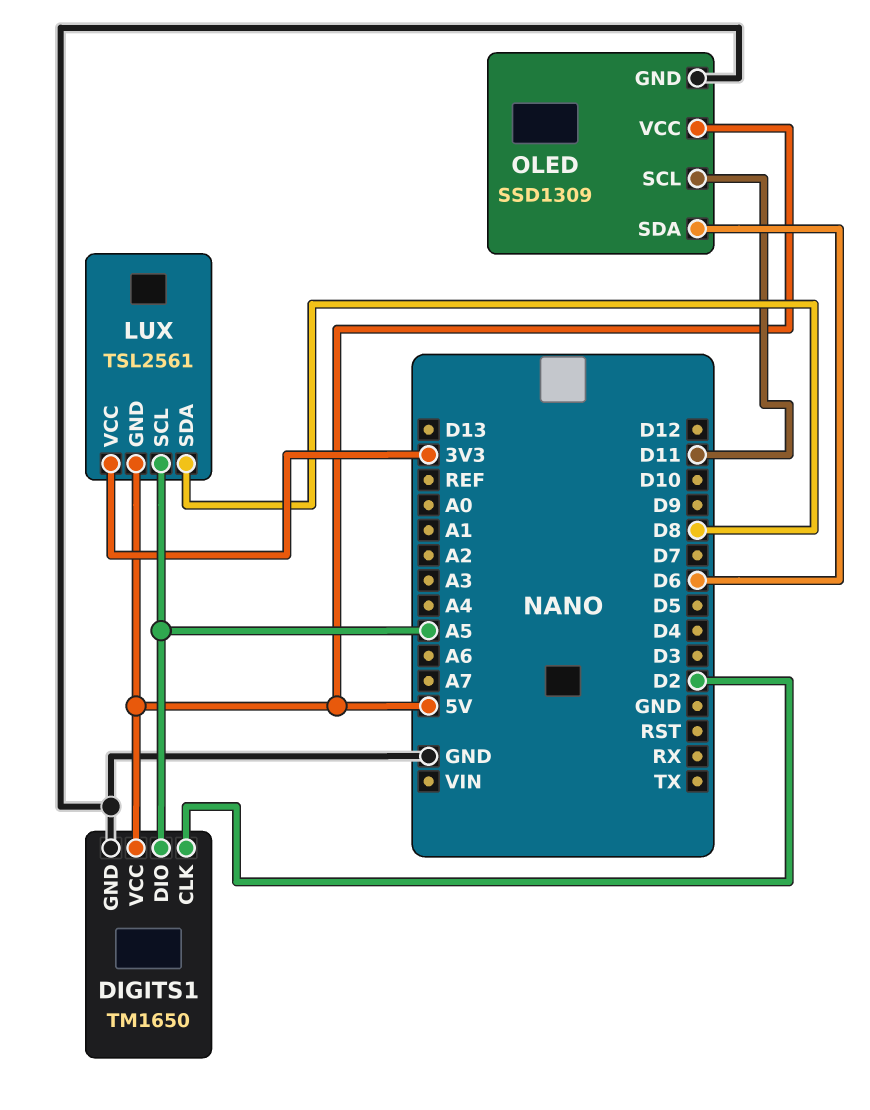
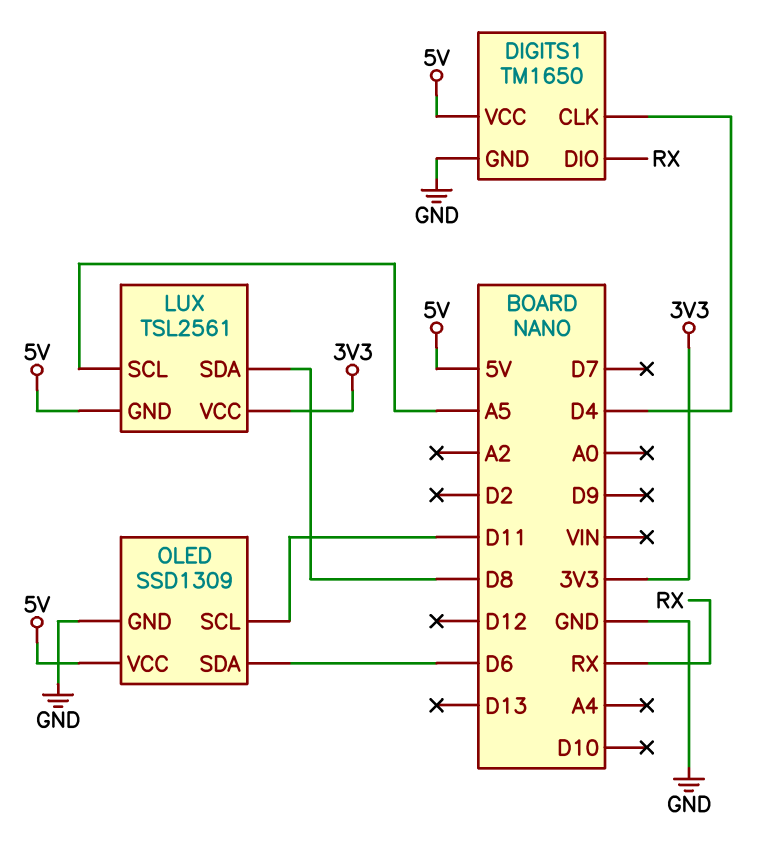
DIGITS1 pin CLK: D2 -> D4
DIGITS1 pin DIO: A5 -> RX

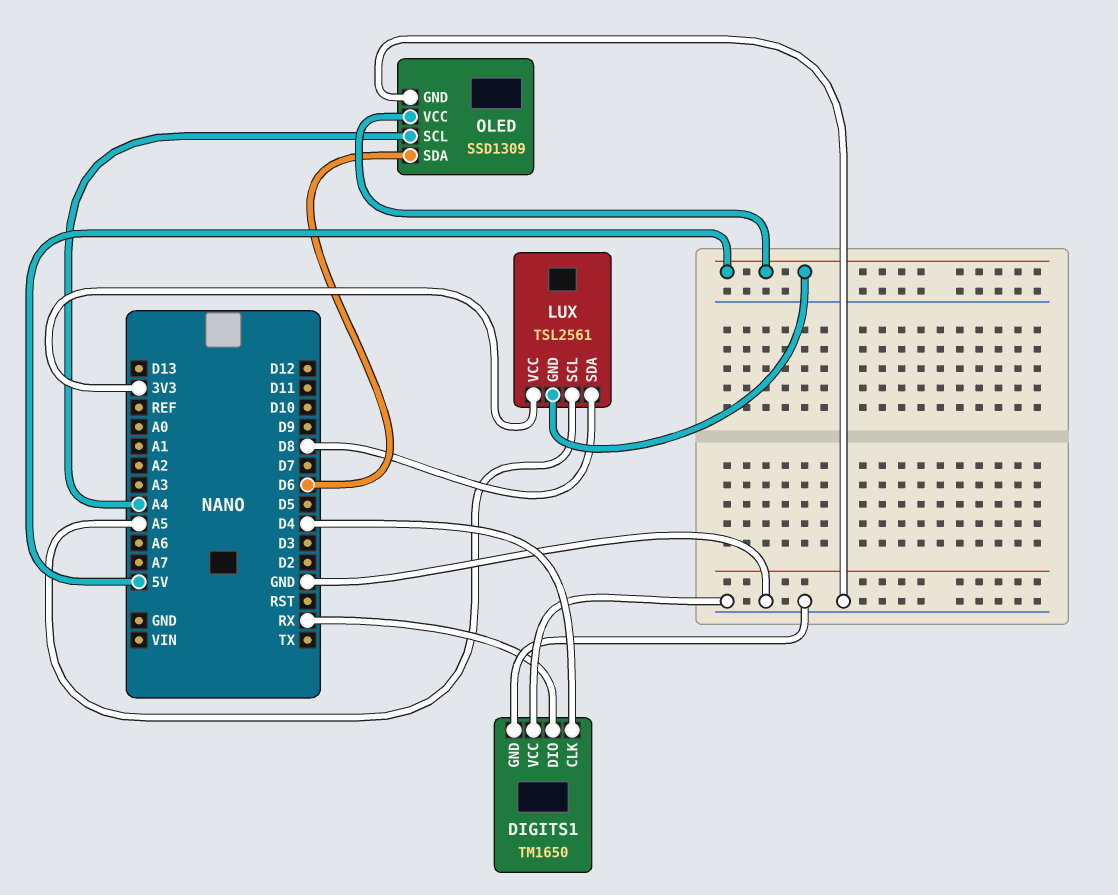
DIGITS1 pin VCC: 5V -> GND
OLED pin SCL: D11 -> A4

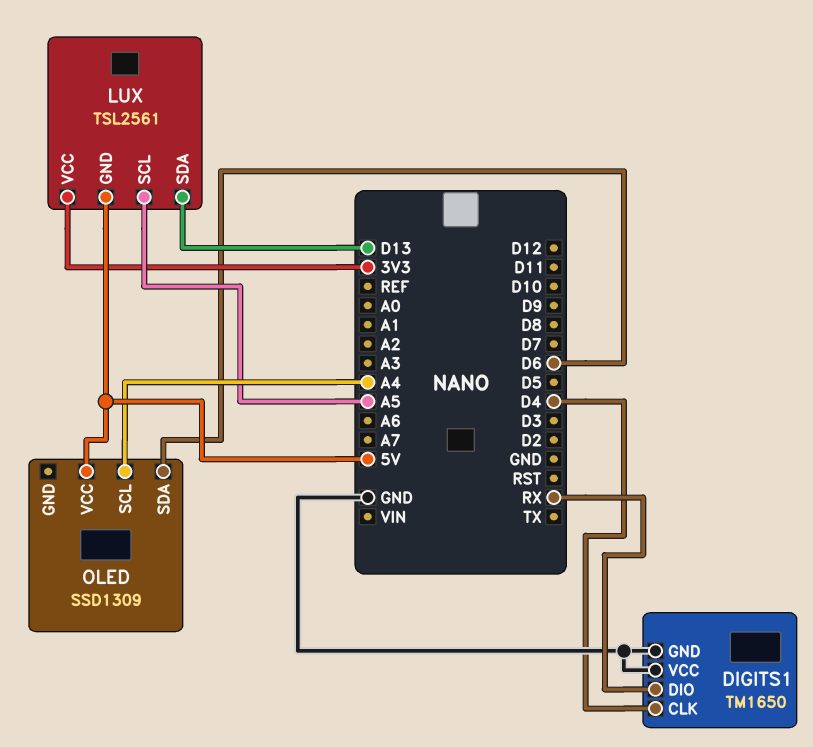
LUX pin SDA: D8 -> D13
OLED pin GND: GND -> none

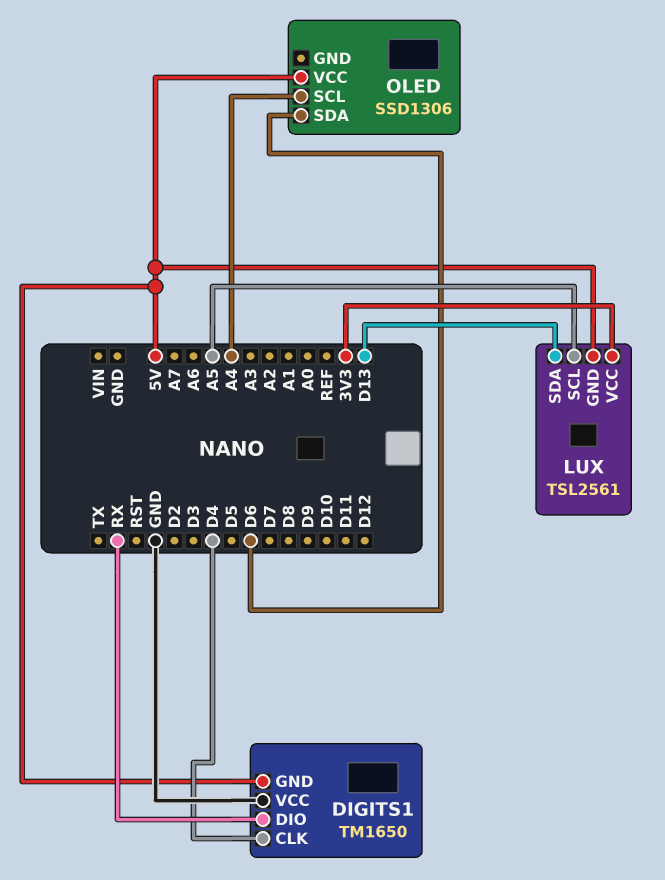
DIGITS1 pin GND: GND -> 5V
OLED: SSD1309 -> SSD1306

